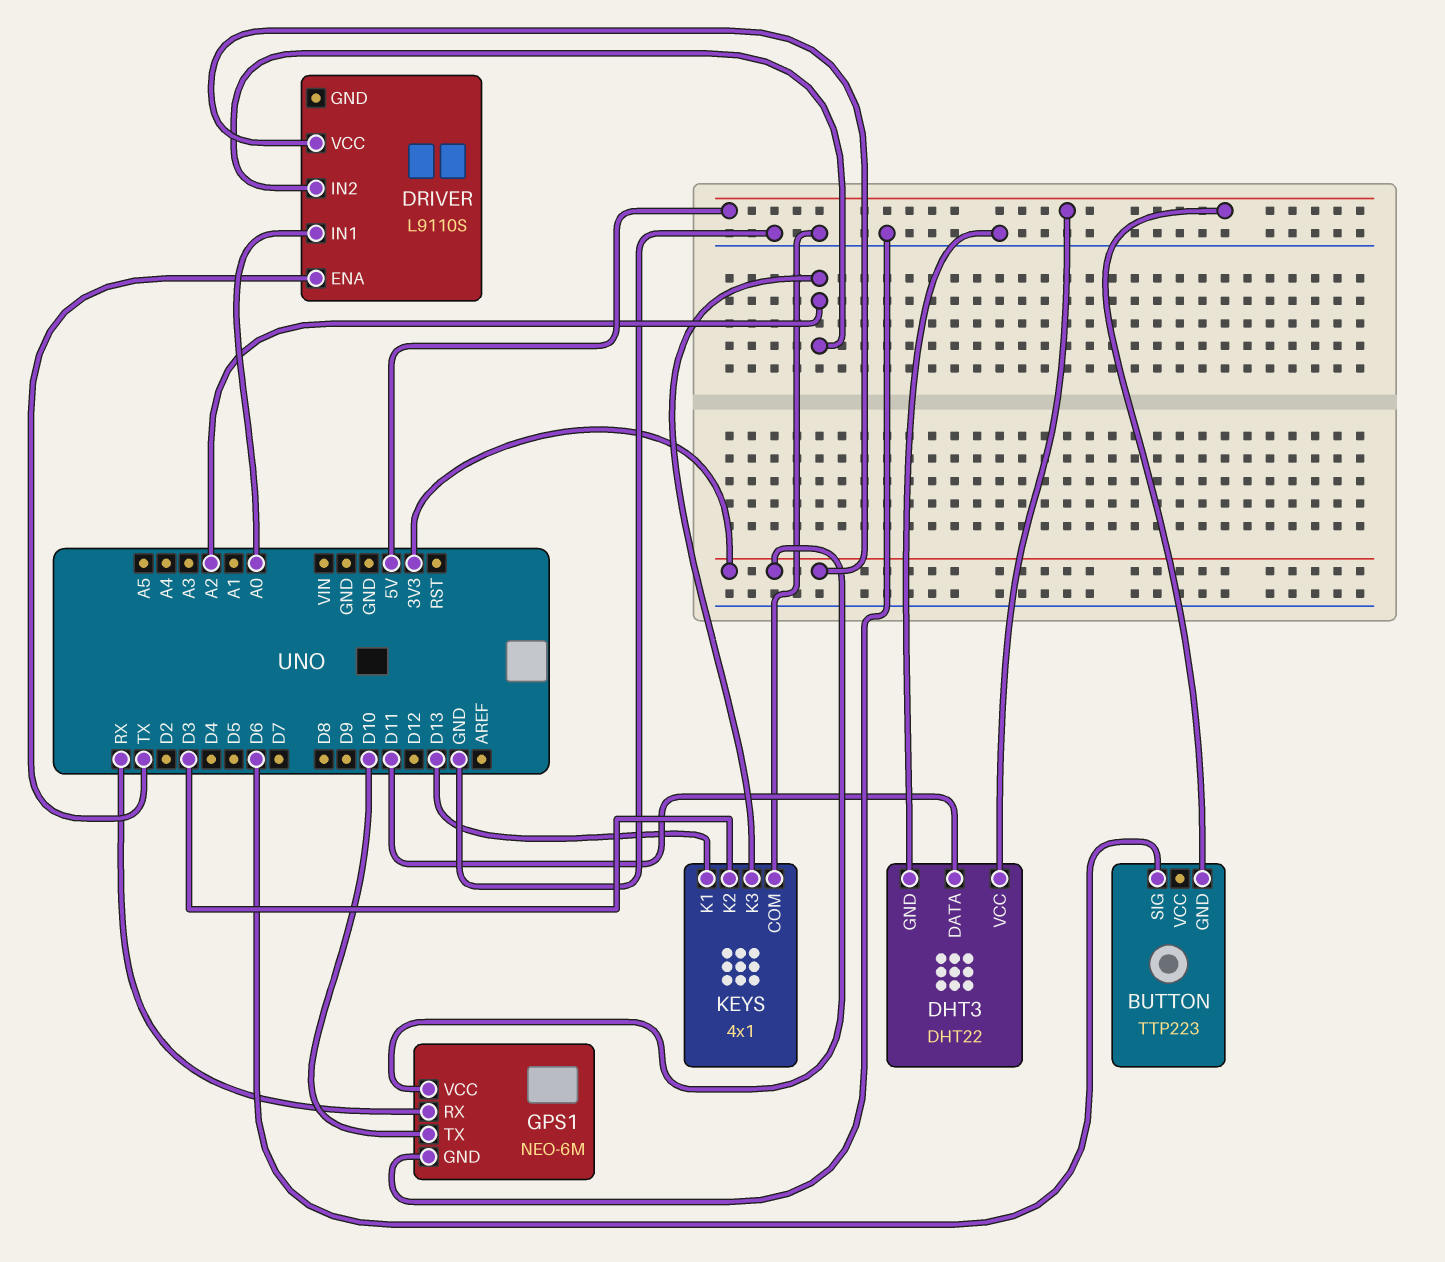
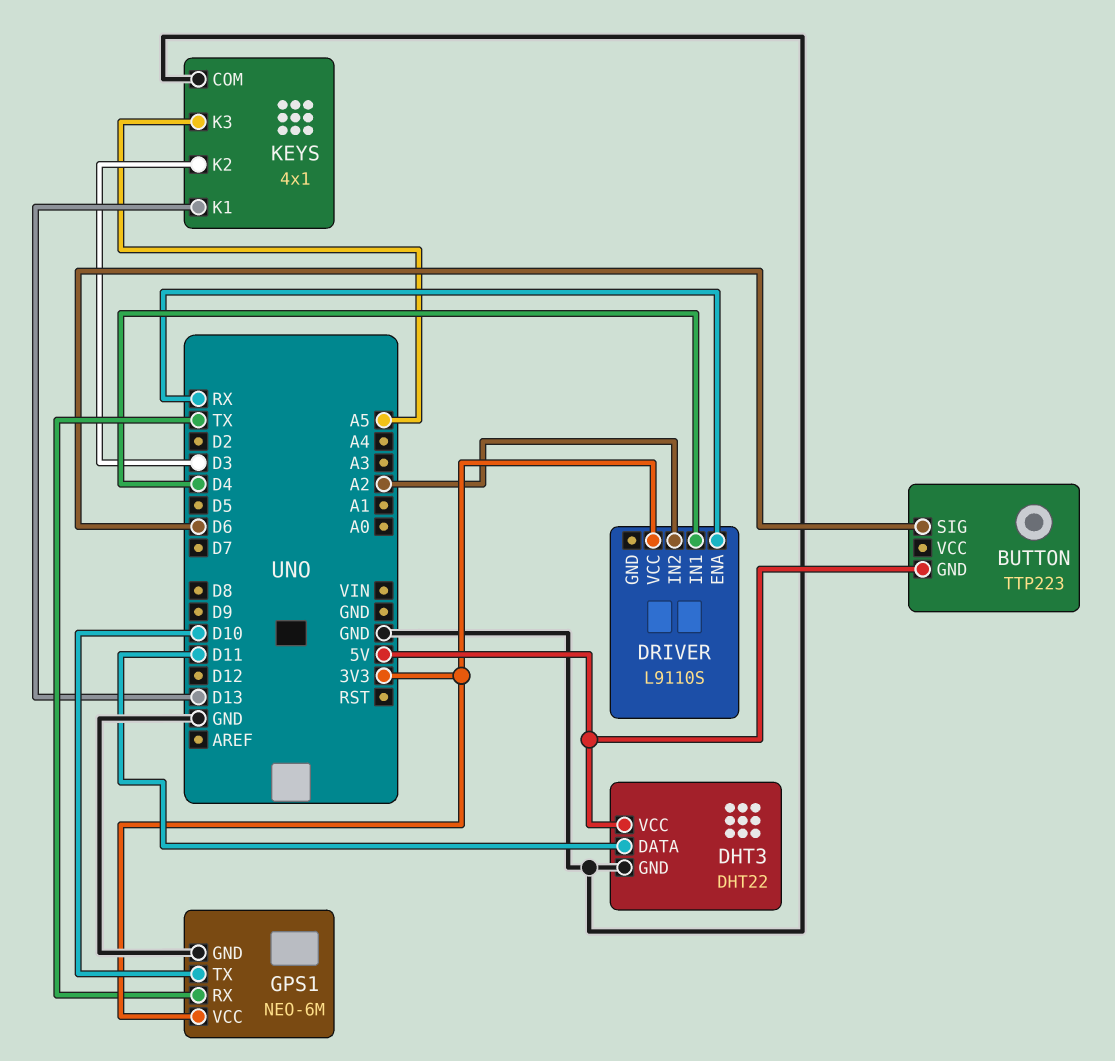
DRIVER pin ENA: TX -> RX
DRIVER pin IN1: A0 -> D4
GPS1 pin RX: RX -> TX
KEYS pin K3: A2 -> A5

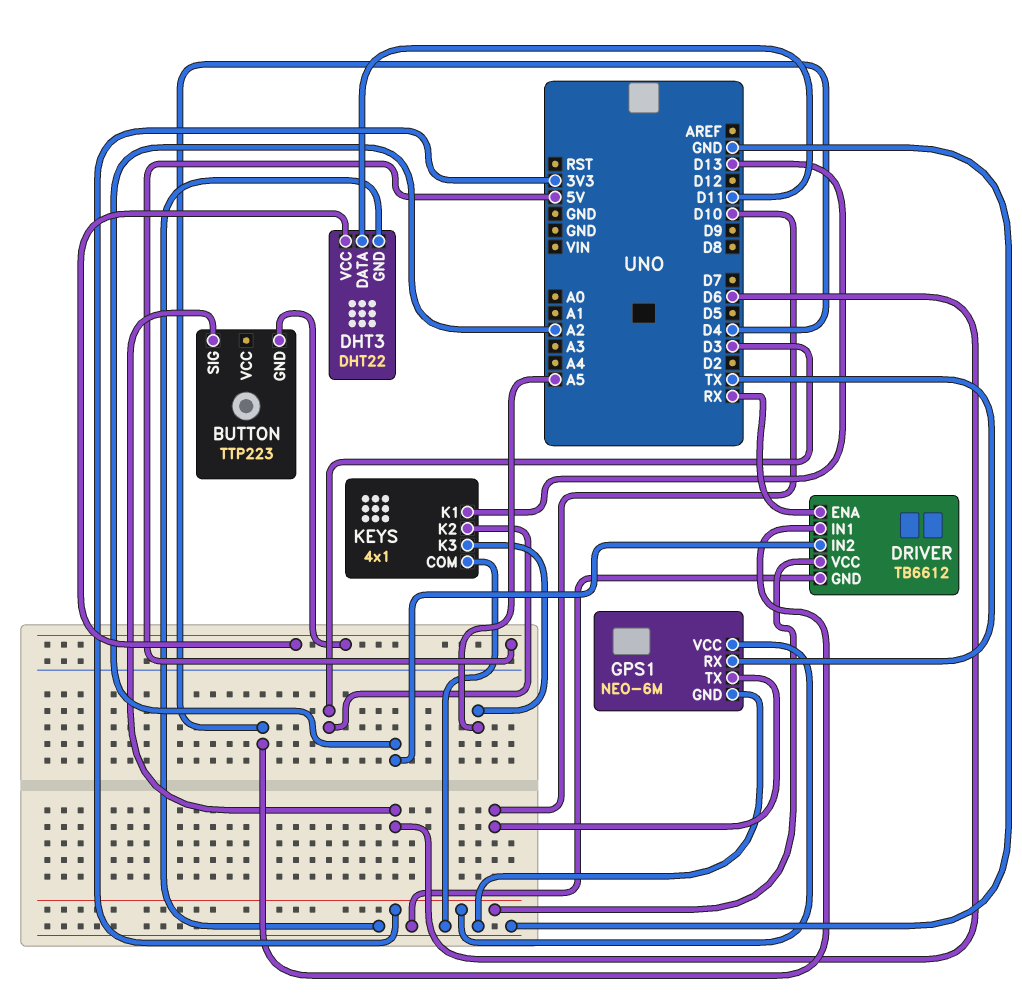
DRIVER: L9110S -> TB6612
DRIVER pin GND: none -> GND

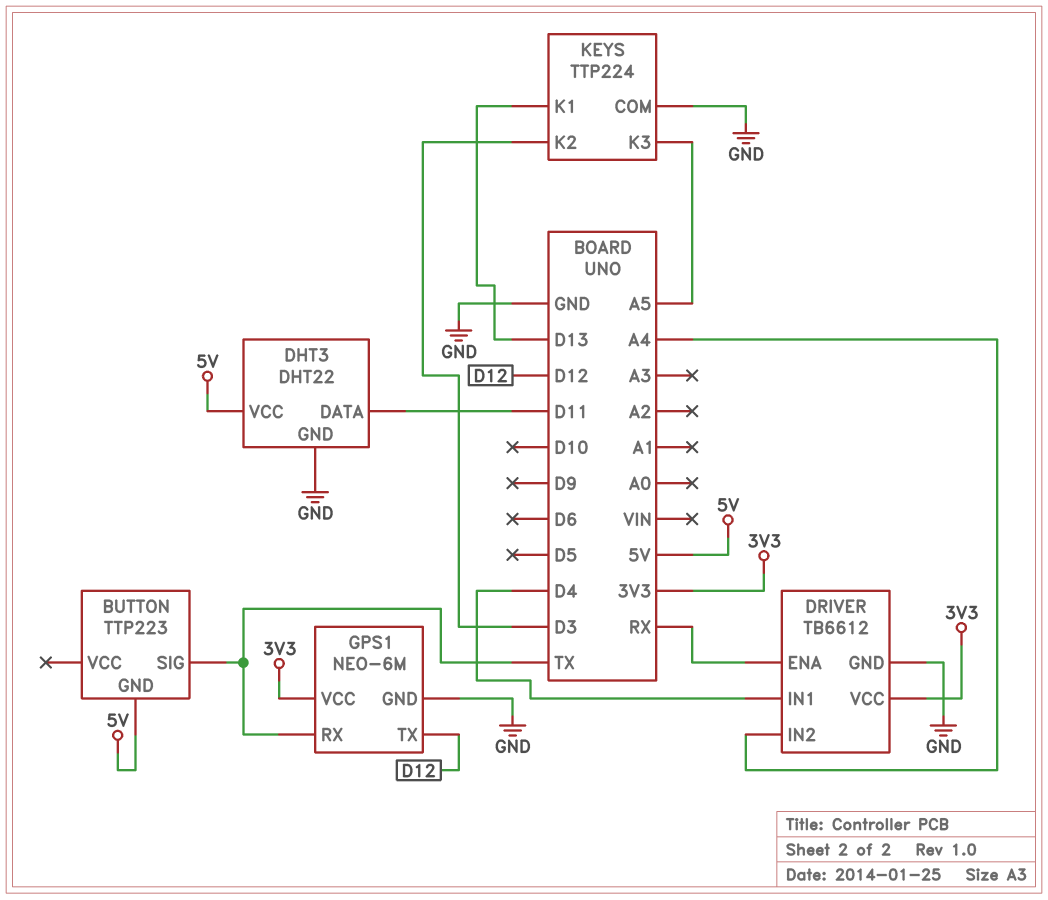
BUTTON pin SIG: D6 -> TX
DRIVER pin IN2: A2 -> A4
GPS1 pin TX: D10 -> D12
KEYS: 4x1 -> TTP224

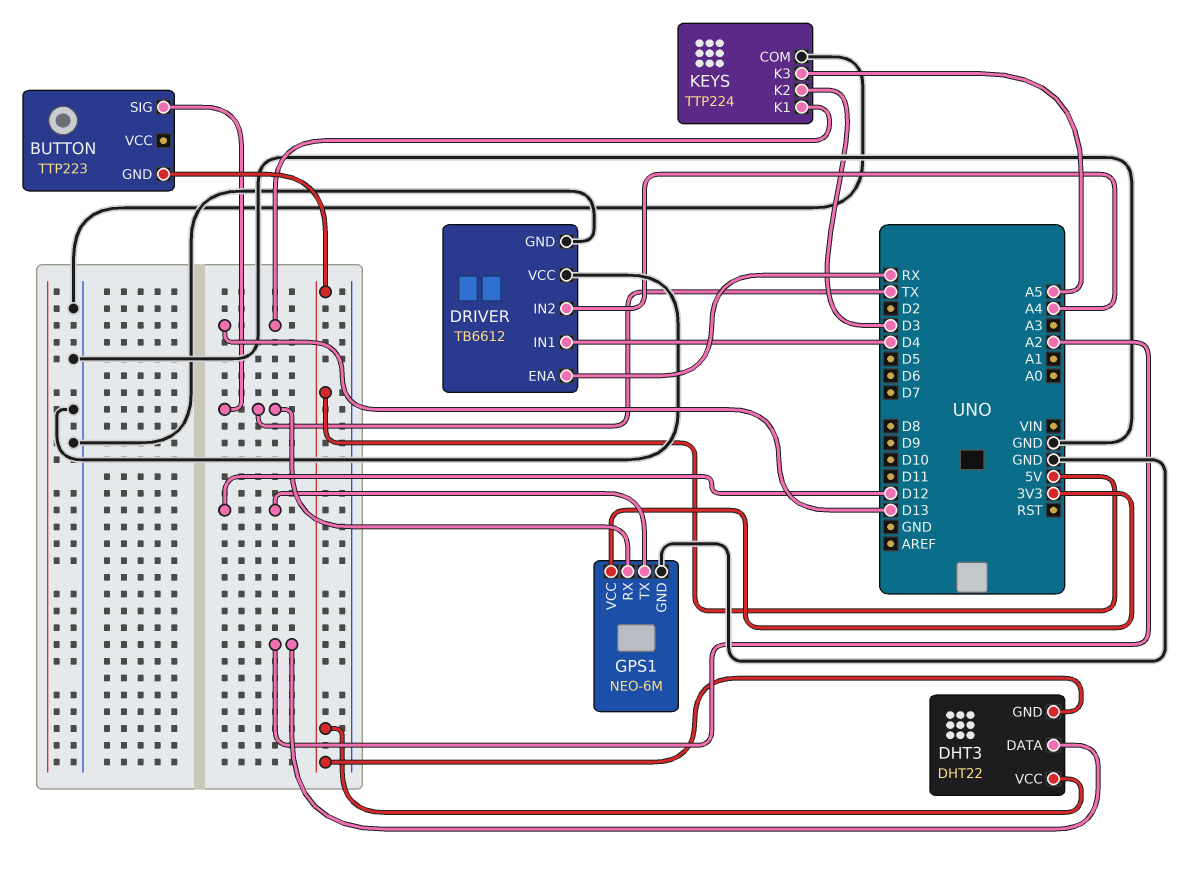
DHT3 pin DATA: D11 -> A2
DHT3 pin GND: GND -> 5V
DRIVER pin VCC: 3V3 -> GND

